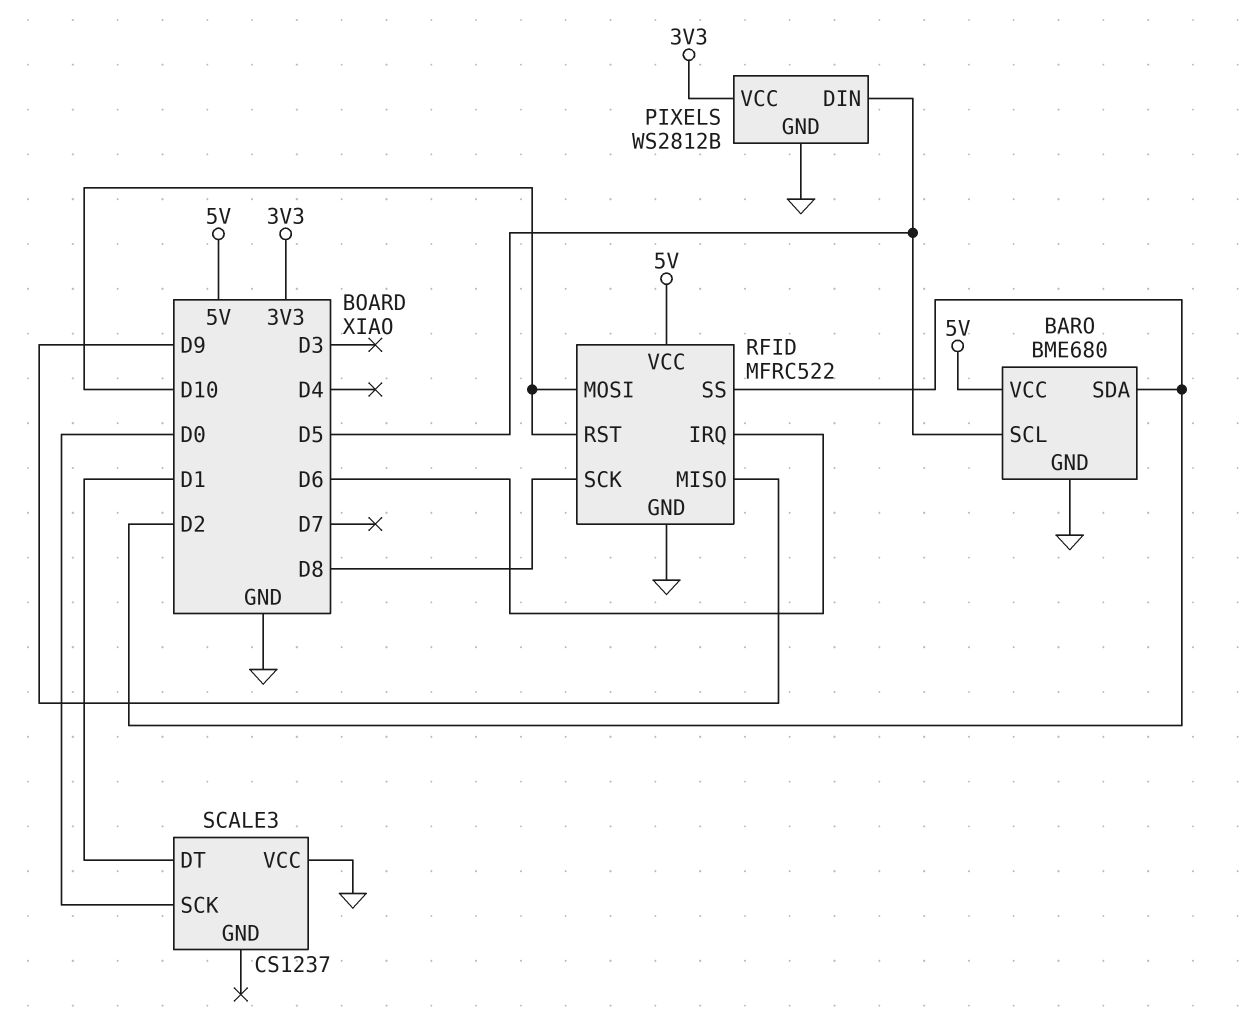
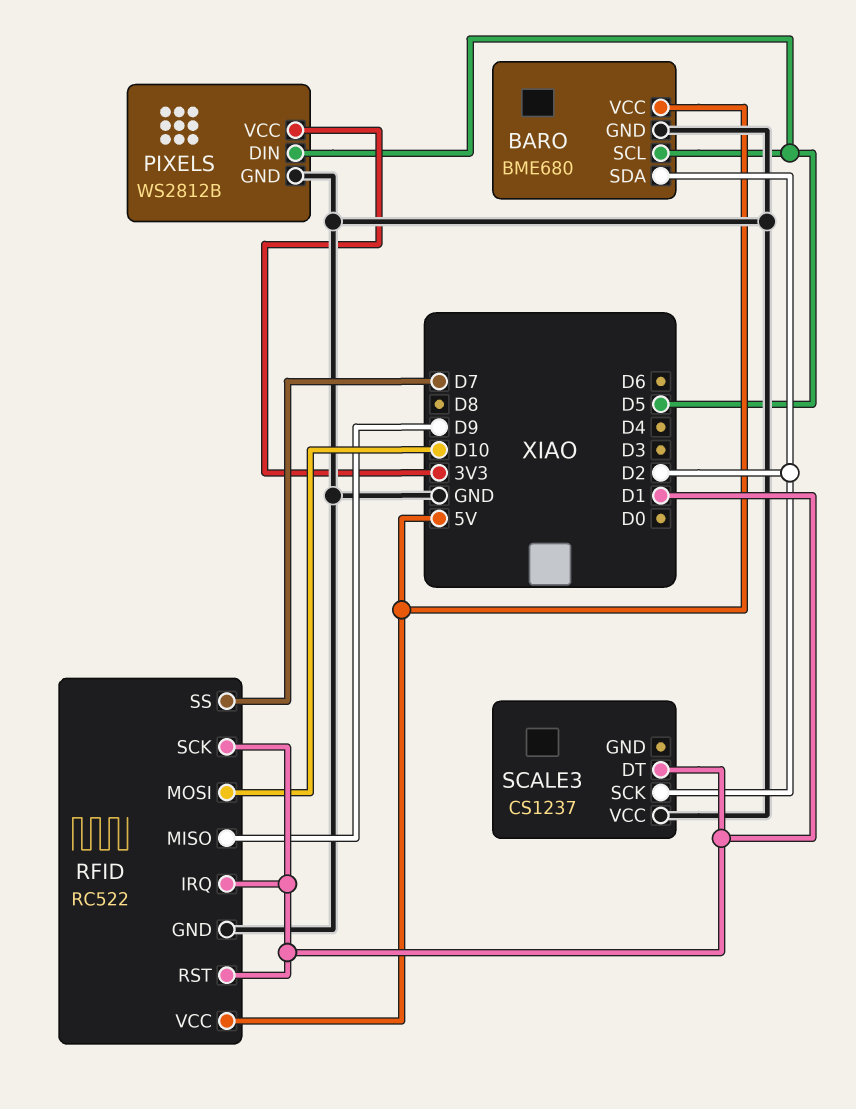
RFID: MFRC522 -> RC522
RFID pin IRQ: D6 -> D1
RFID pin RST: D10 -> D1
RFID pin SCK: D8 -> D1
RFID pin SS: D2 -> D7
SCALE3 pin SCK: D0 -> D2

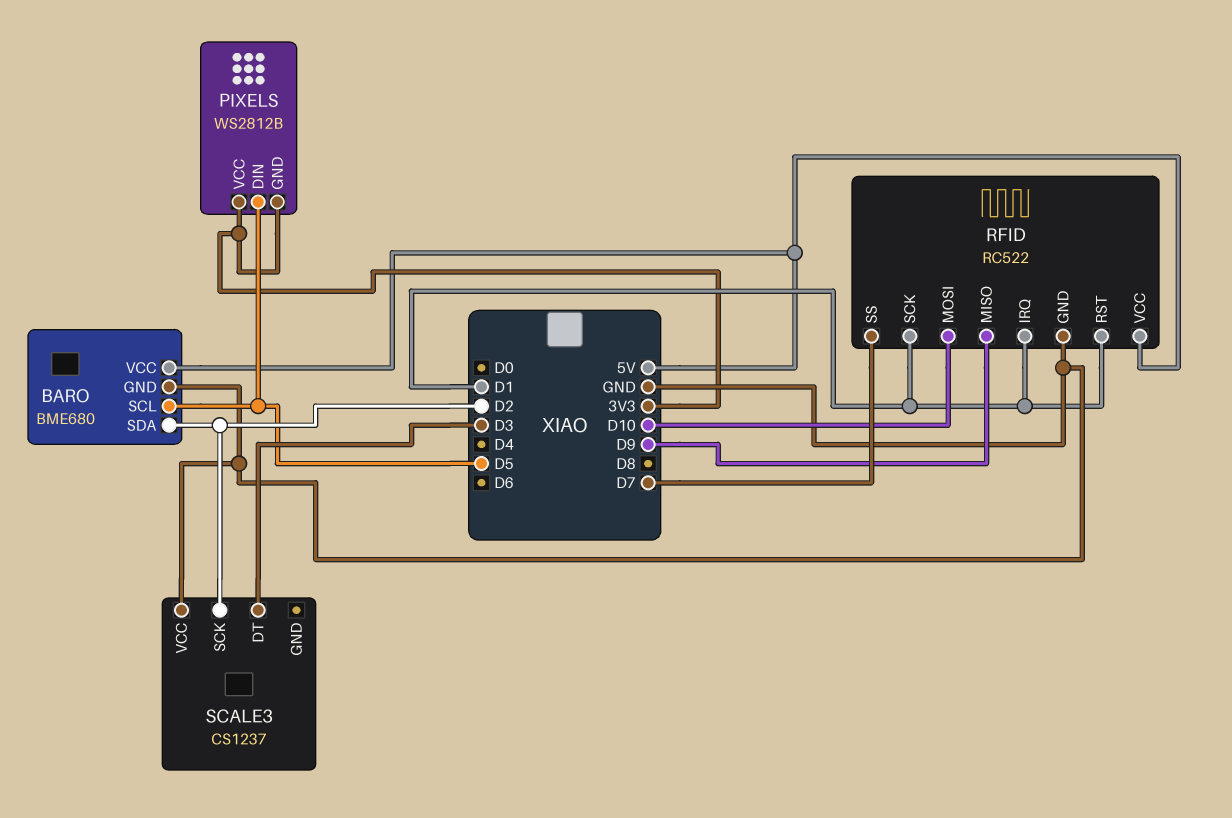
PIXELS pin GND: GND -> 3V3
SCALE3 pin DT: D1 -> D3

